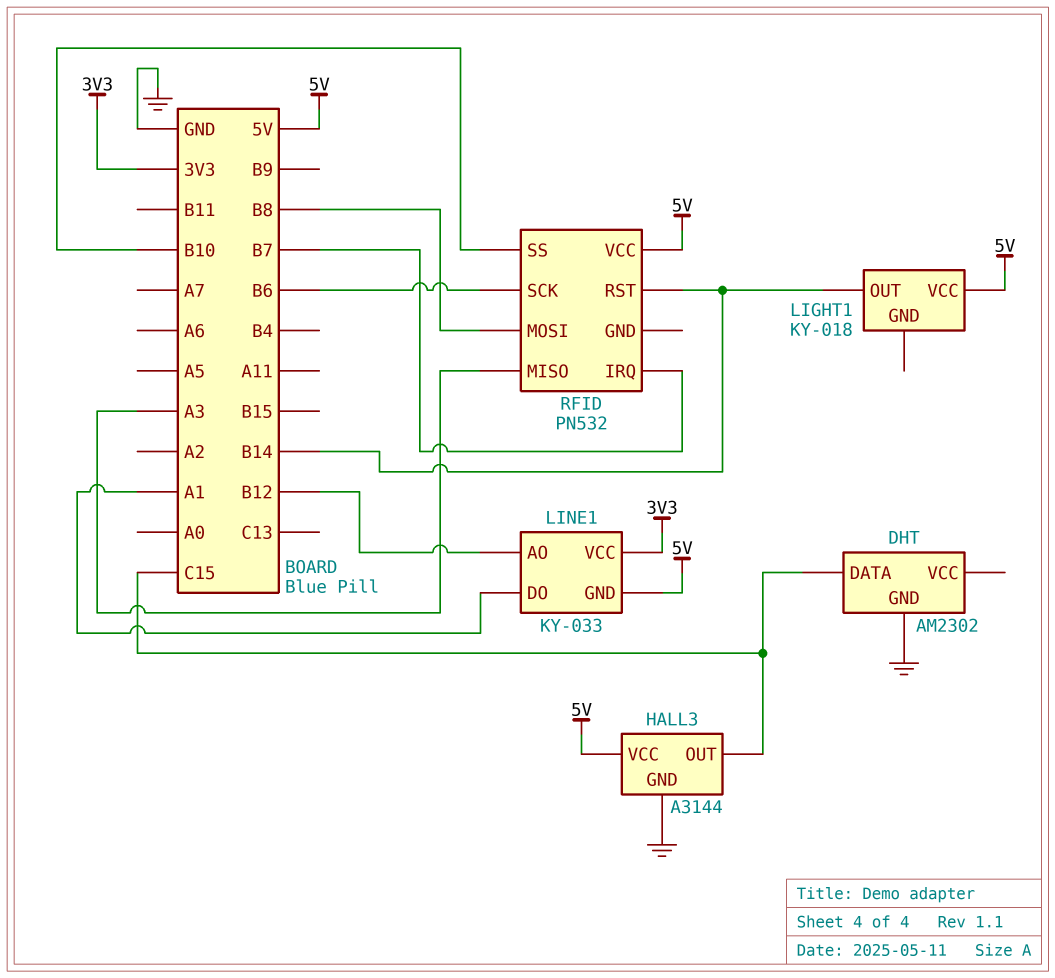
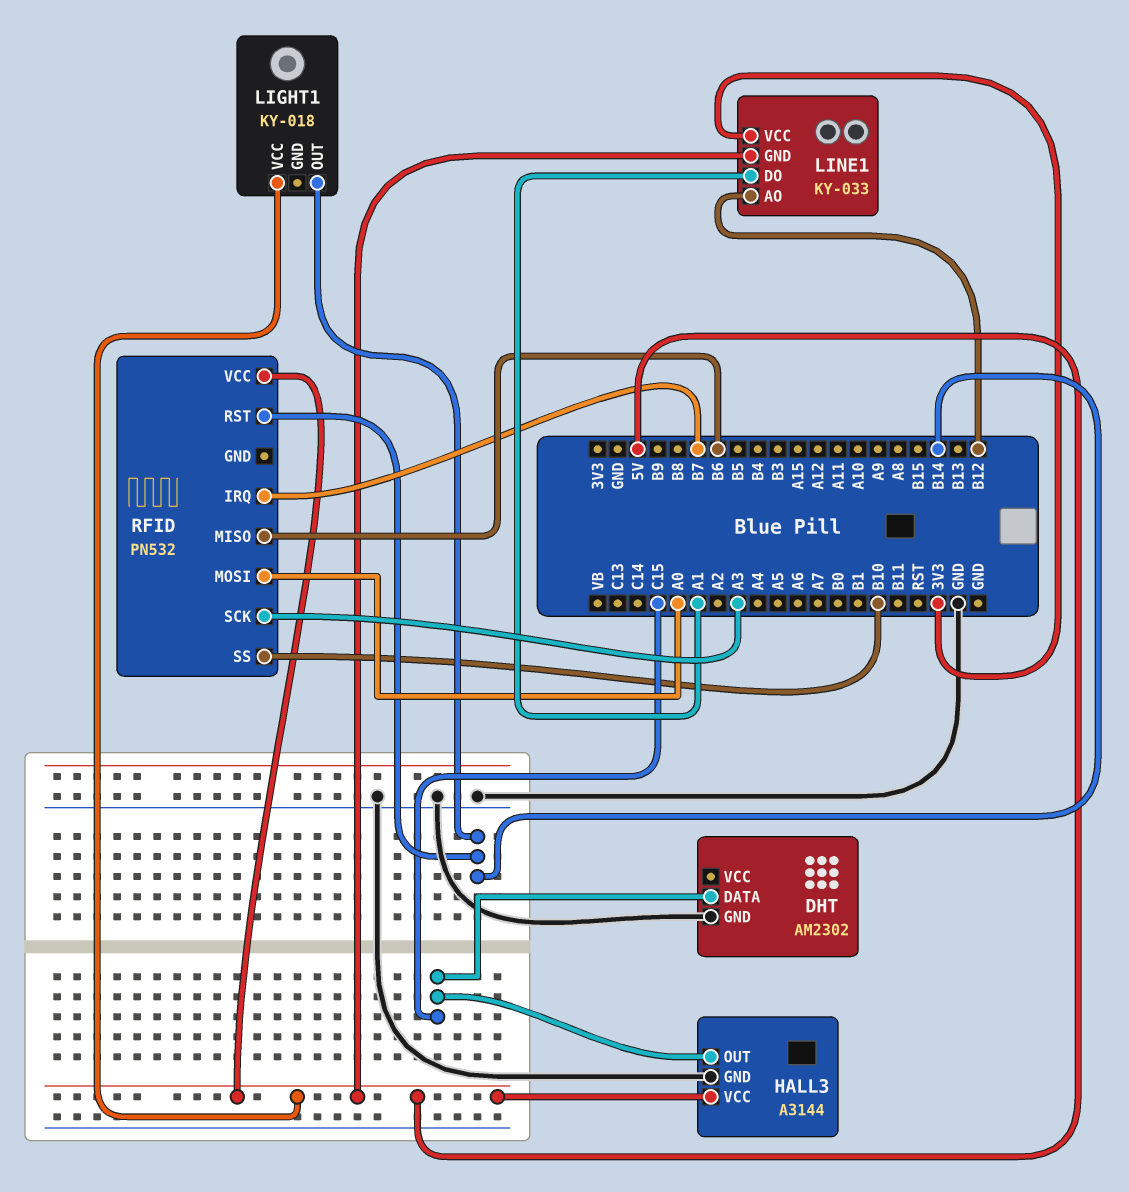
RFID pin MISO: A3 -> B6
RFID pin MOSI: B8 -> A0
RFID pin SCK: B6 -> A3

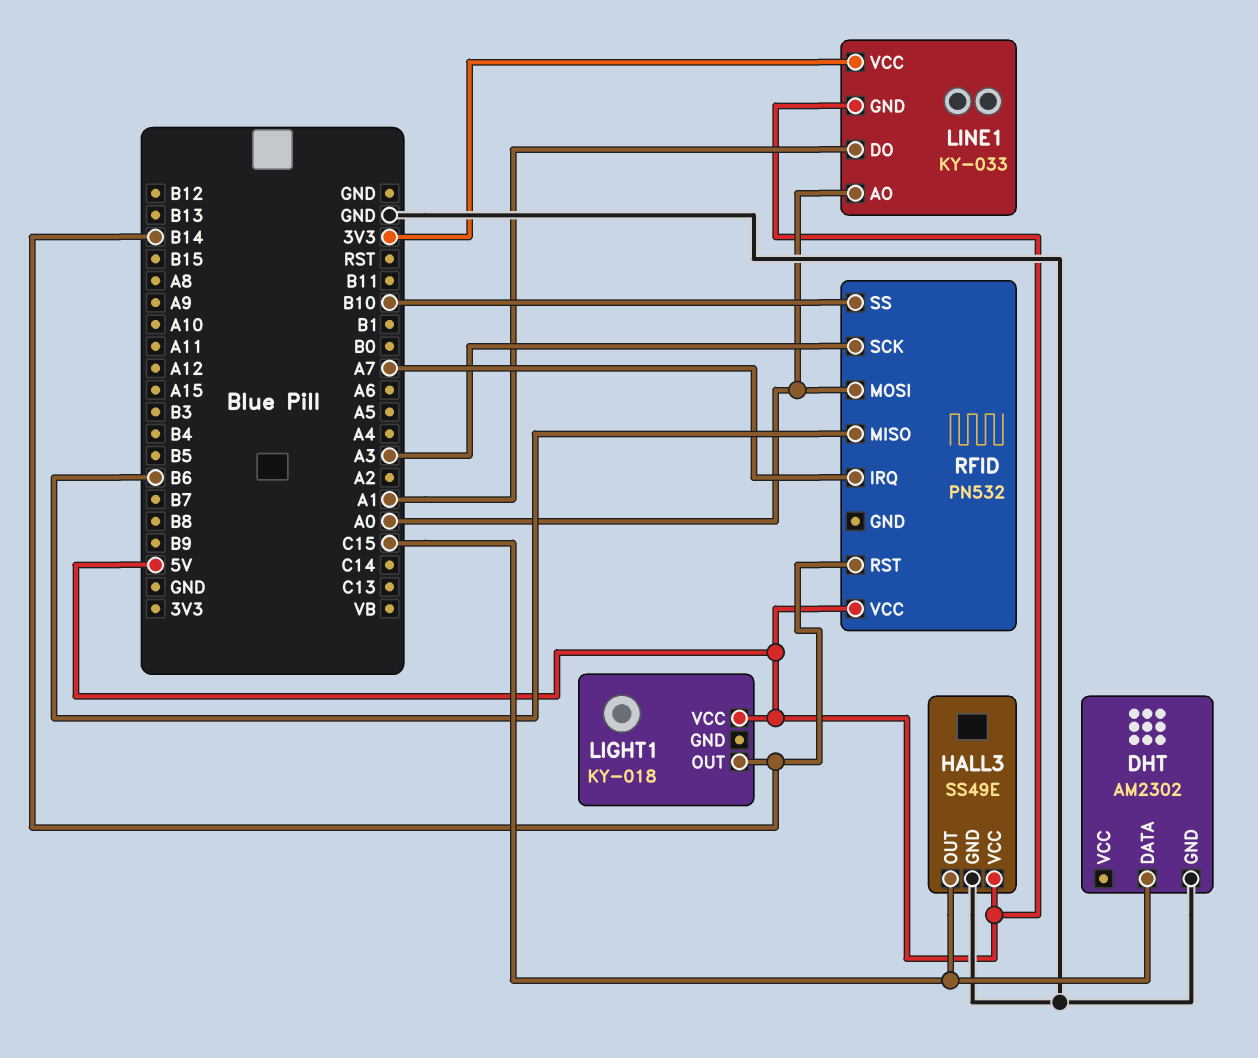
HALL3: A3144 -> SS49E
LINE1 pin AO: B12 -> A0
RFID pin IRQ: B7 -> A7

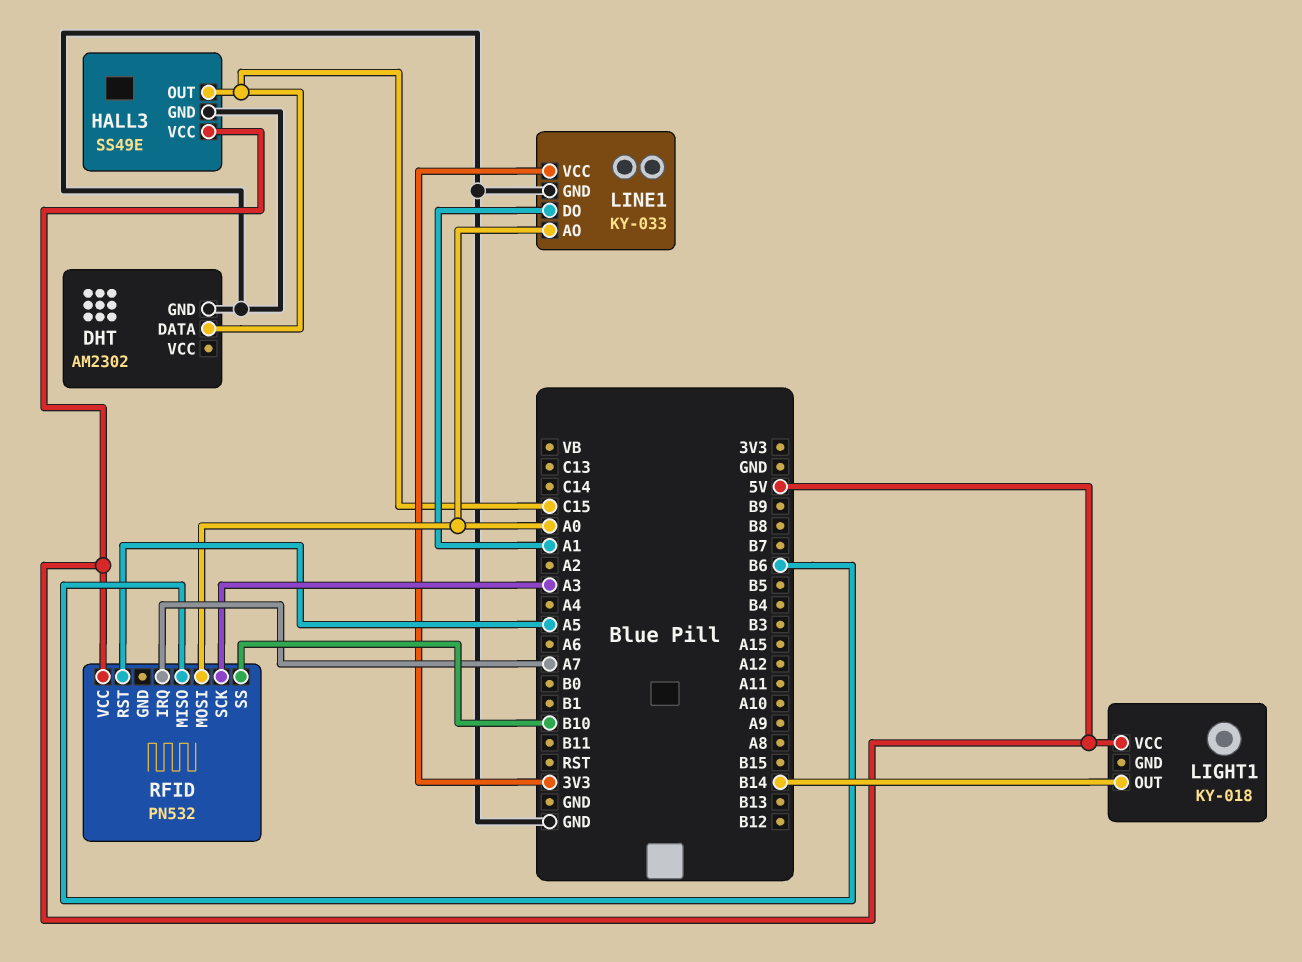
LINE1 pin GND: 5V -> GND
RFID pin RST: B14 -> A5

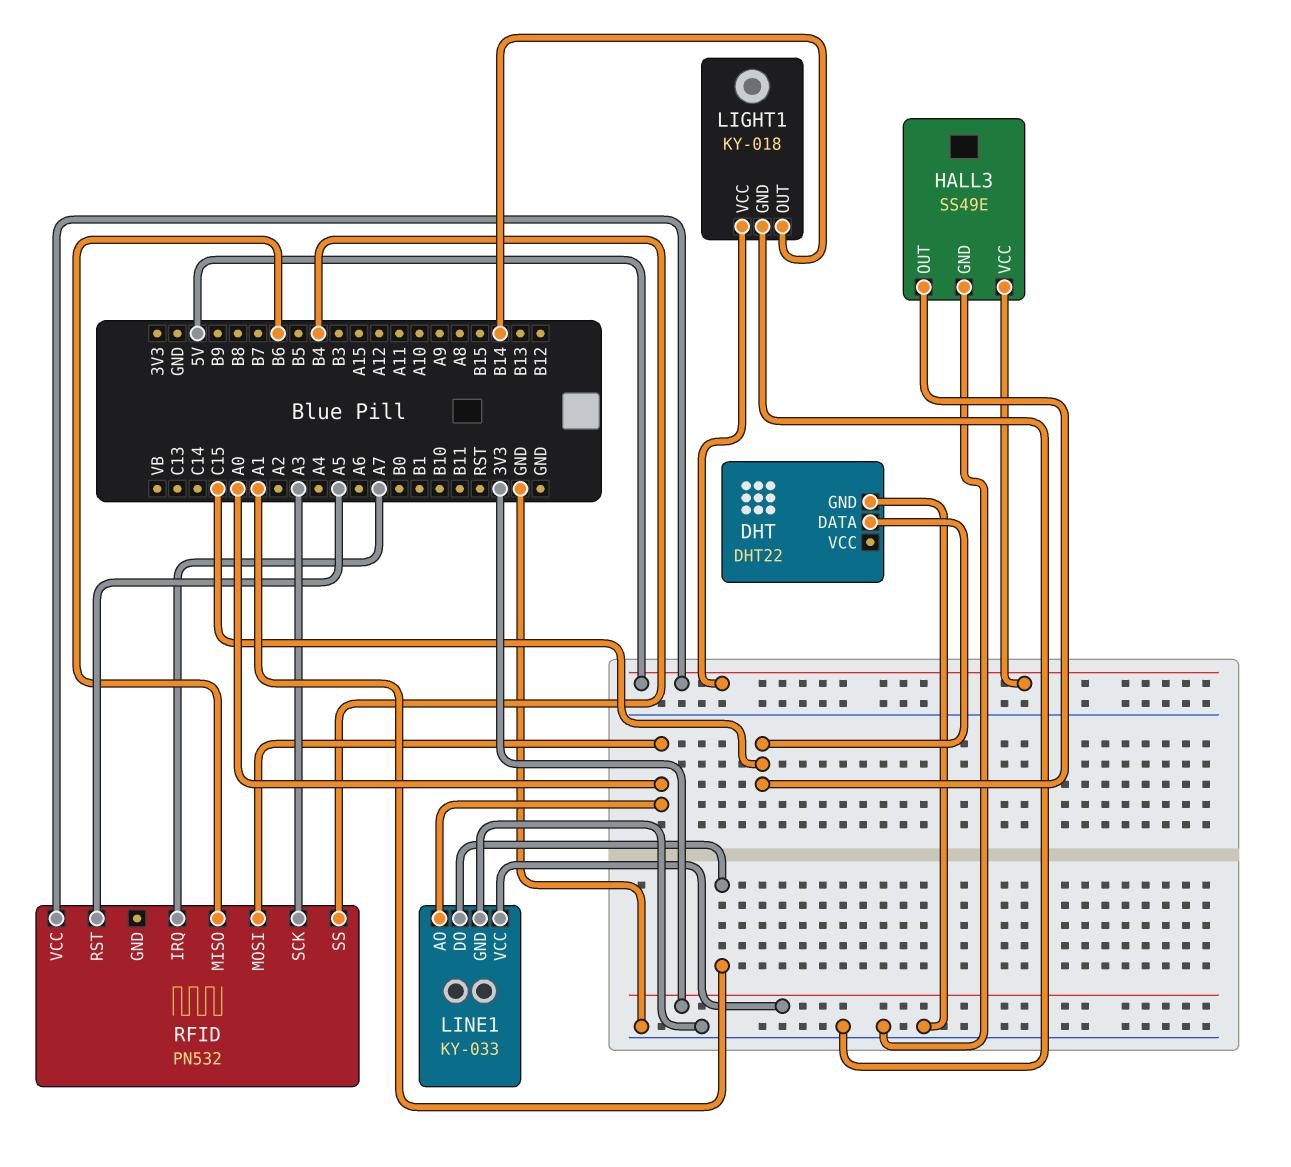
DHT: AM2302 -> DHT22
LIGHT1 pin GND: none -> GND
RFID pin SS: B10 -> B4

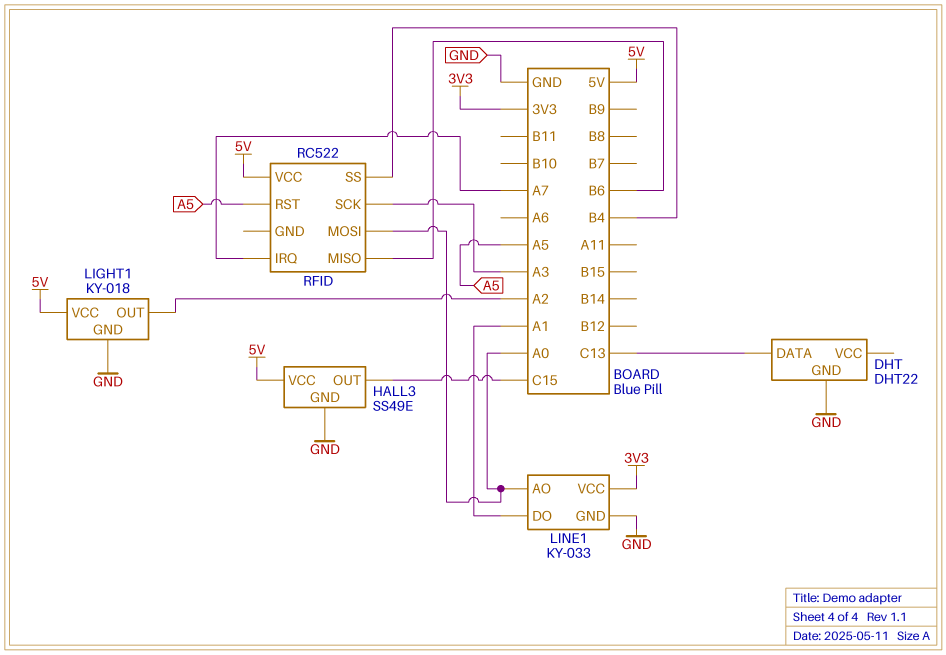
DHT pin DATA: C15 -> C13
LIGHT1 pin OUT: B14 -> A2
RFID: PN532 -> RC522

